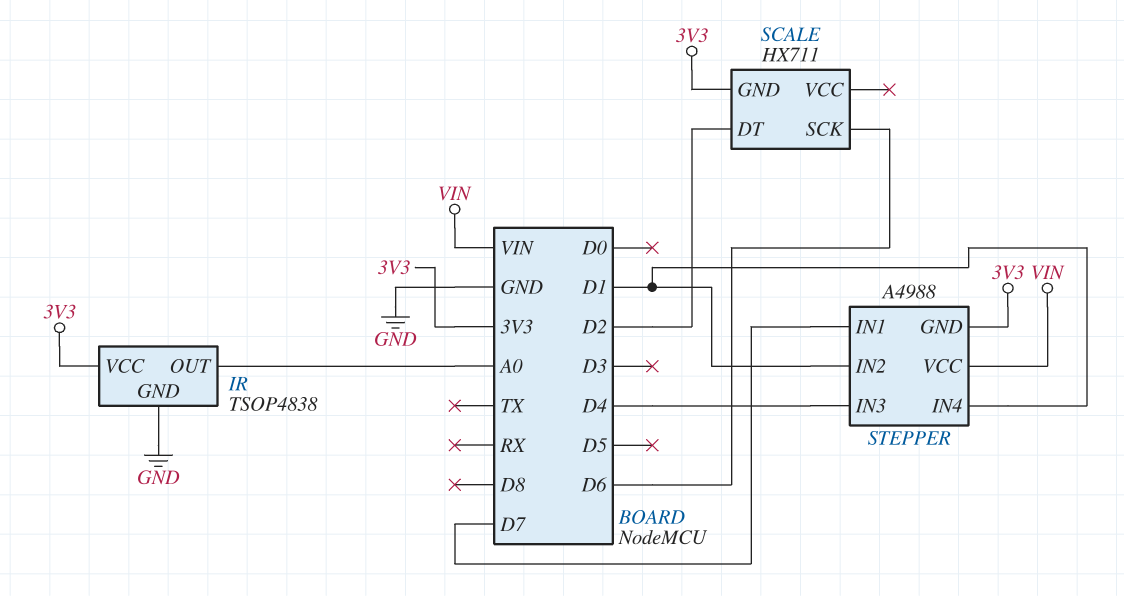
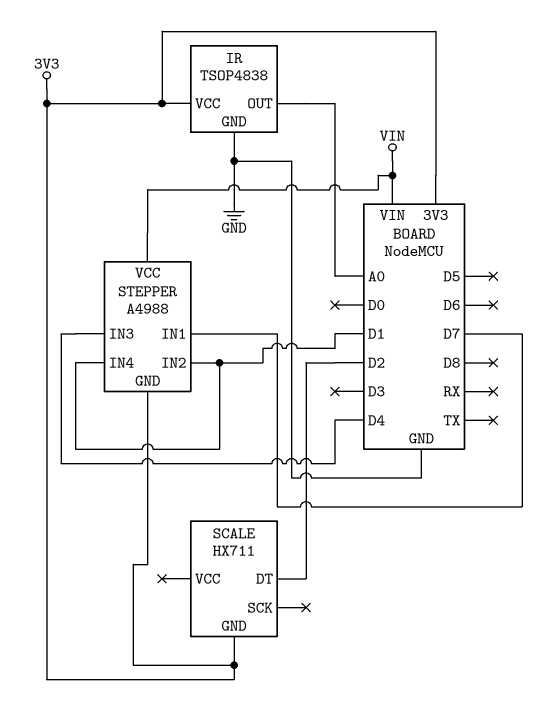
SCALE pin SCK: D6 -> none

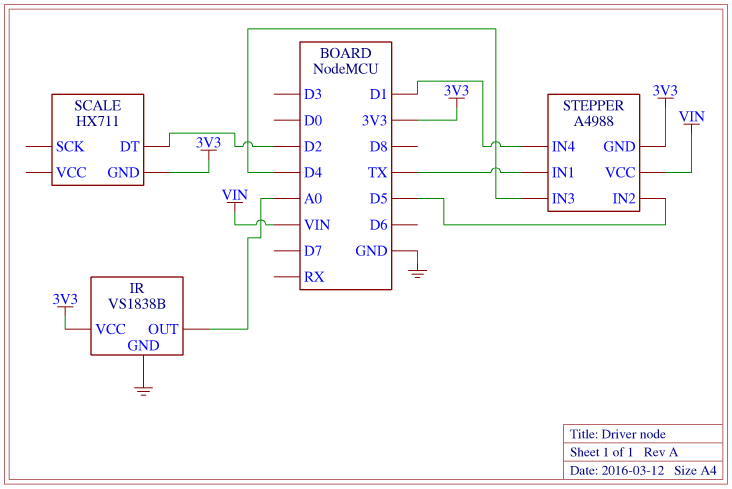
IR: TSOP4838 -> VS1838B
STEPPER pin IN1: D7 -> TX
STEPPER pin IN2: D1 -> D5

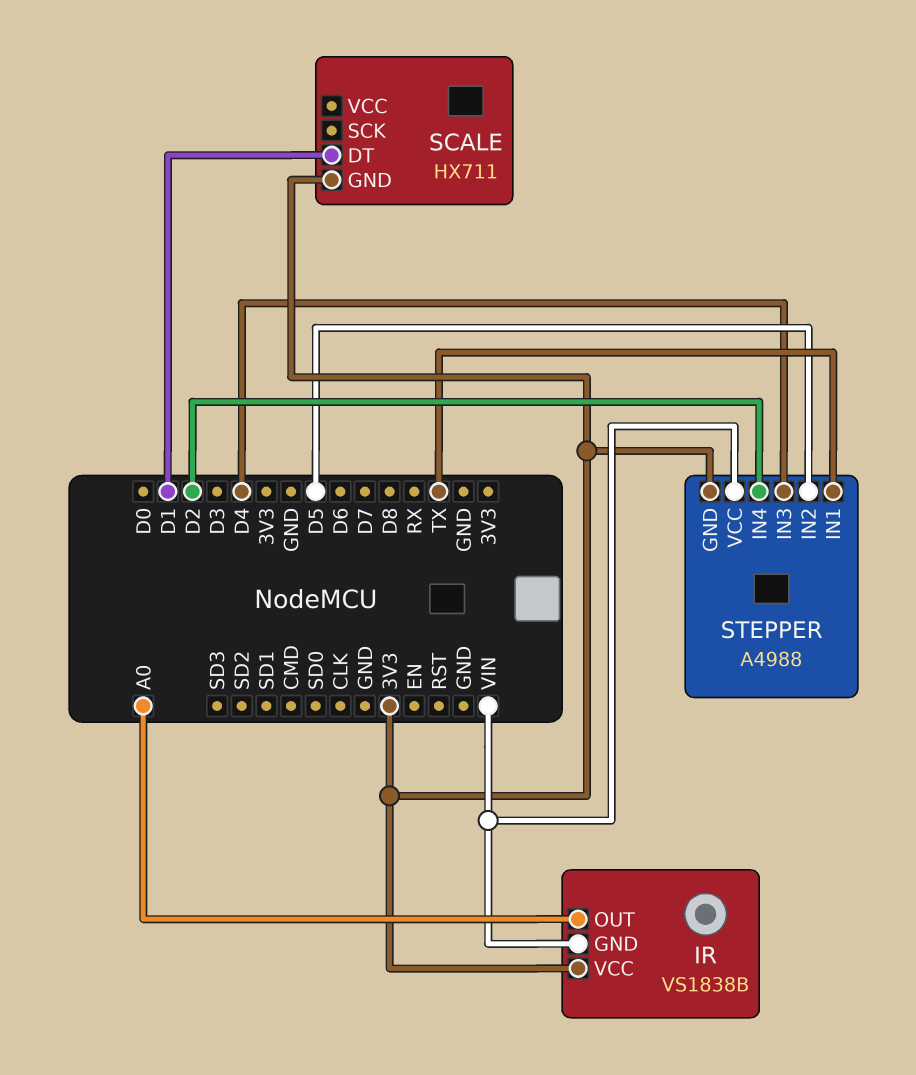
IR pin GND: GND -> VIN
SCALE pin DT: D2 -> D1
STEPPER pin IN4: D1 -> D2

